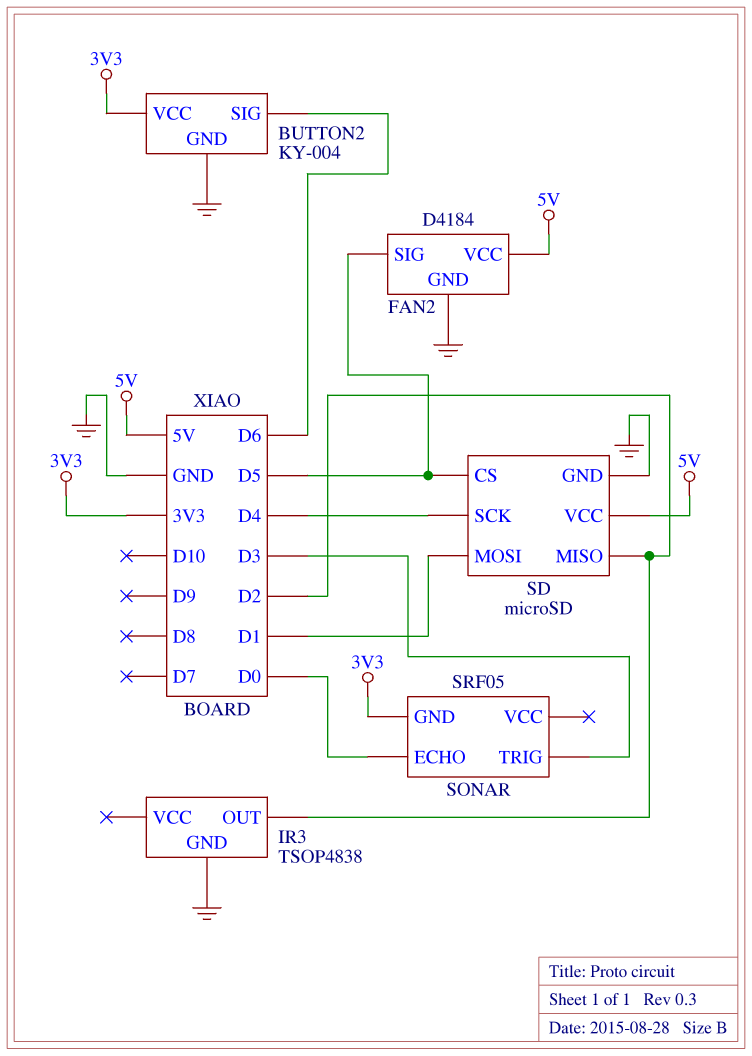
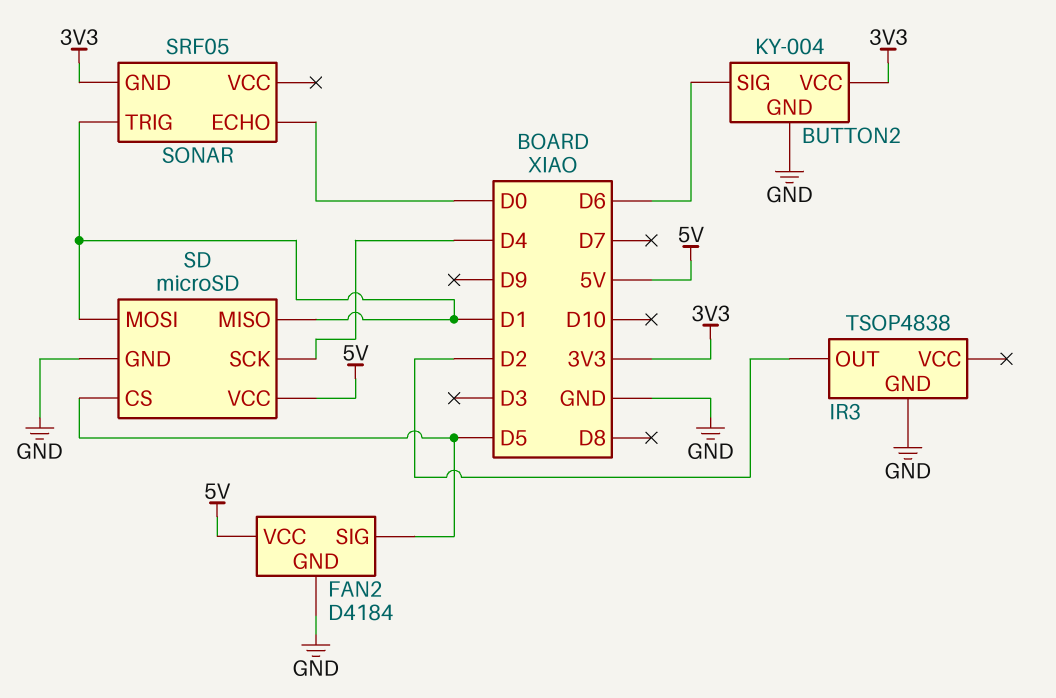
SD pin MISO: D2 -> D1
SONAR pin TRIG: D3 -> D1

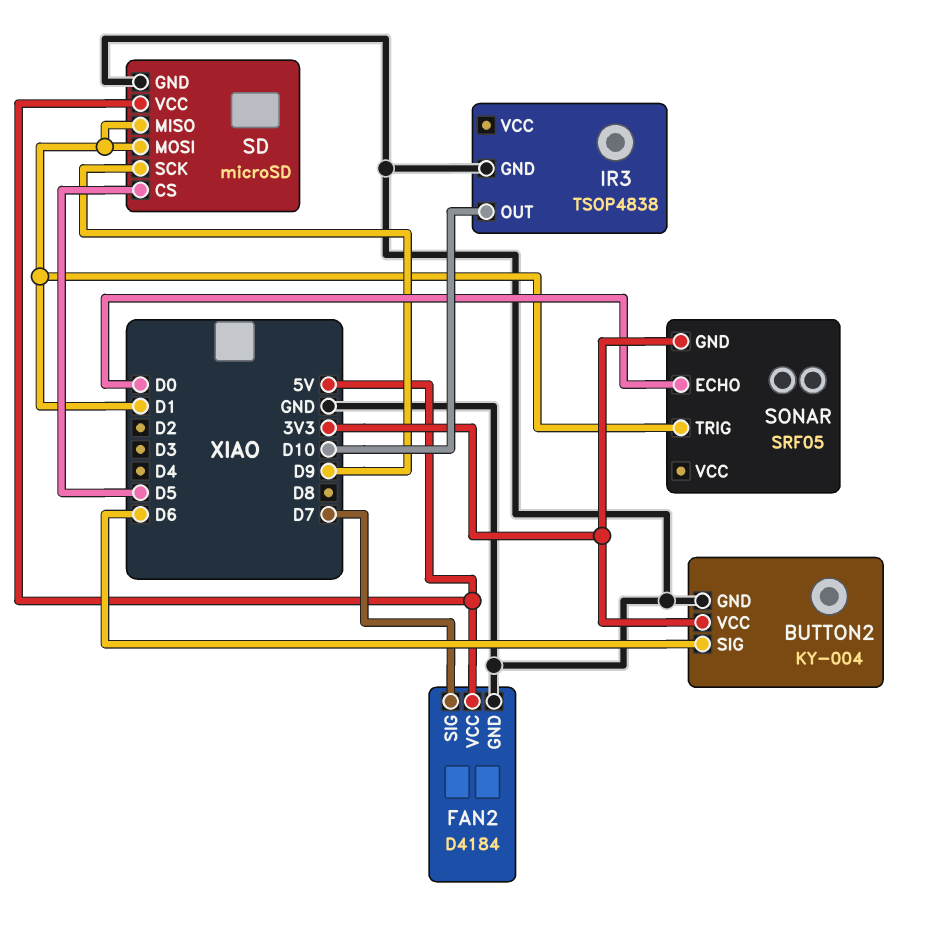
FAN2 pin SIG: D5 -> D7
IR3 pin OUT: D2 -> D10
SD pin SCK: D4 -> D9

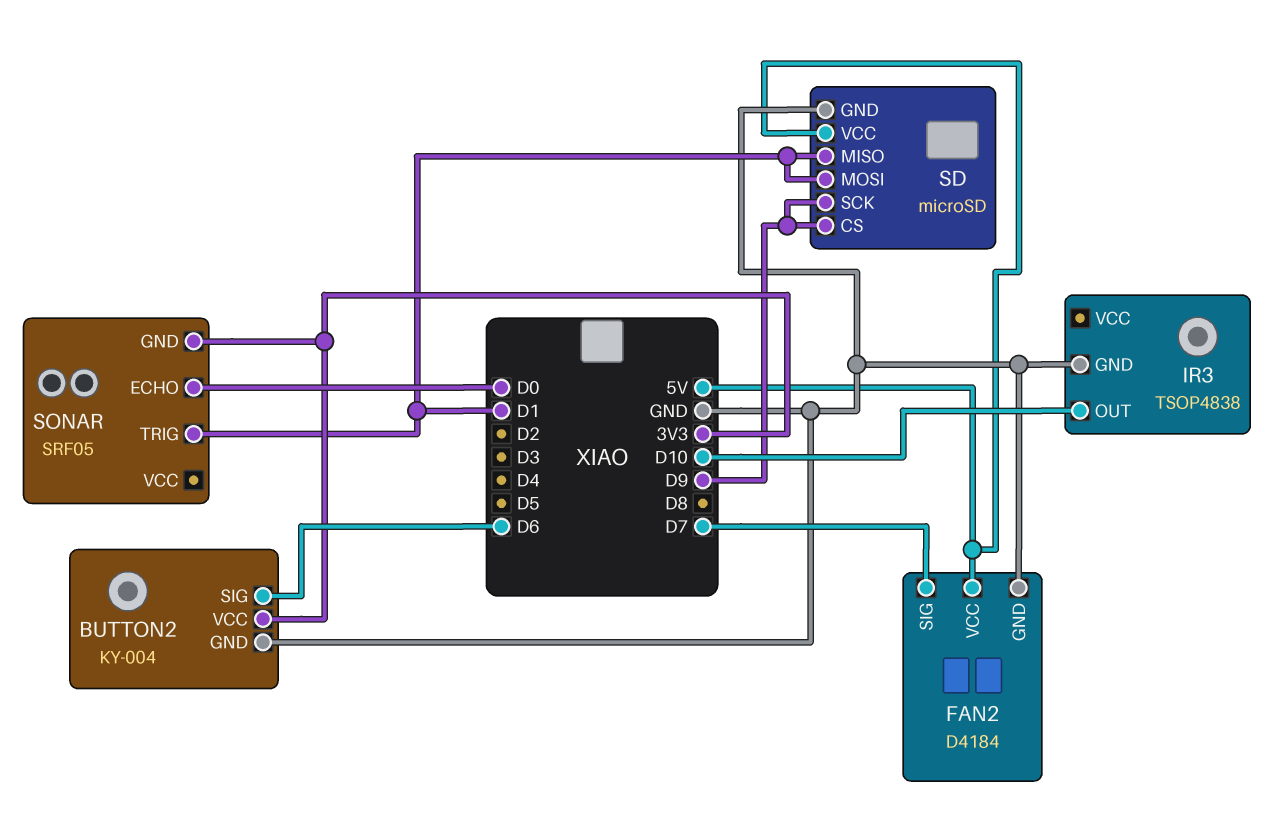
SD pin CS: D5 -> D9

